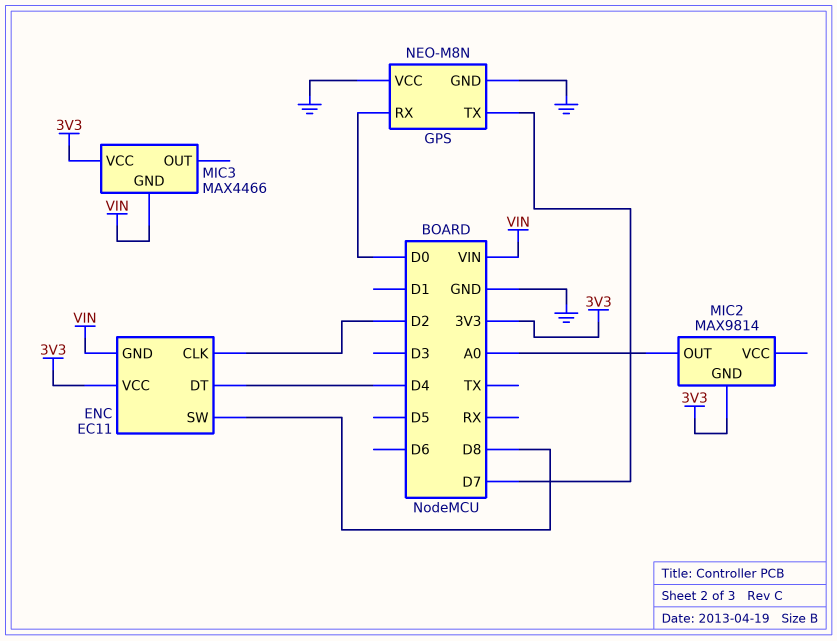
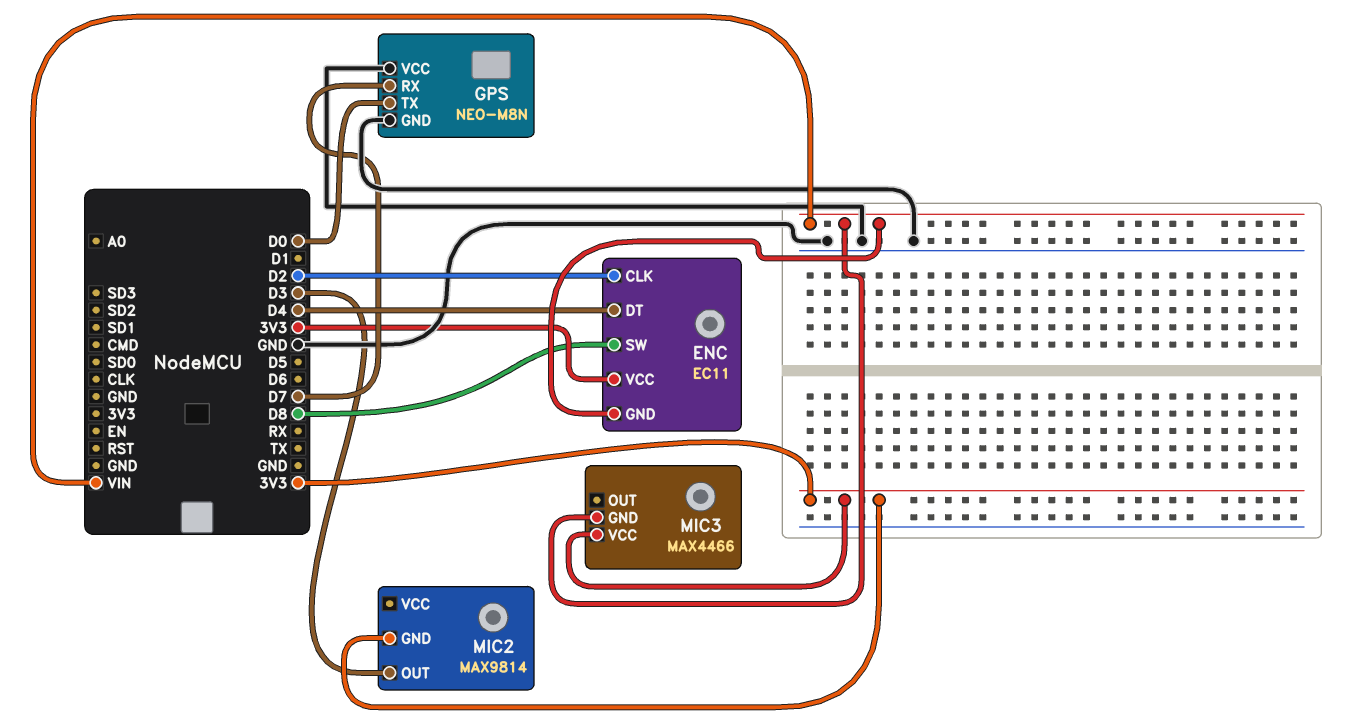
GPS pin RX: D0 -> D7
GPS pin TX: D7 -> D0
MIC2 pin OUT: A0 -> D3

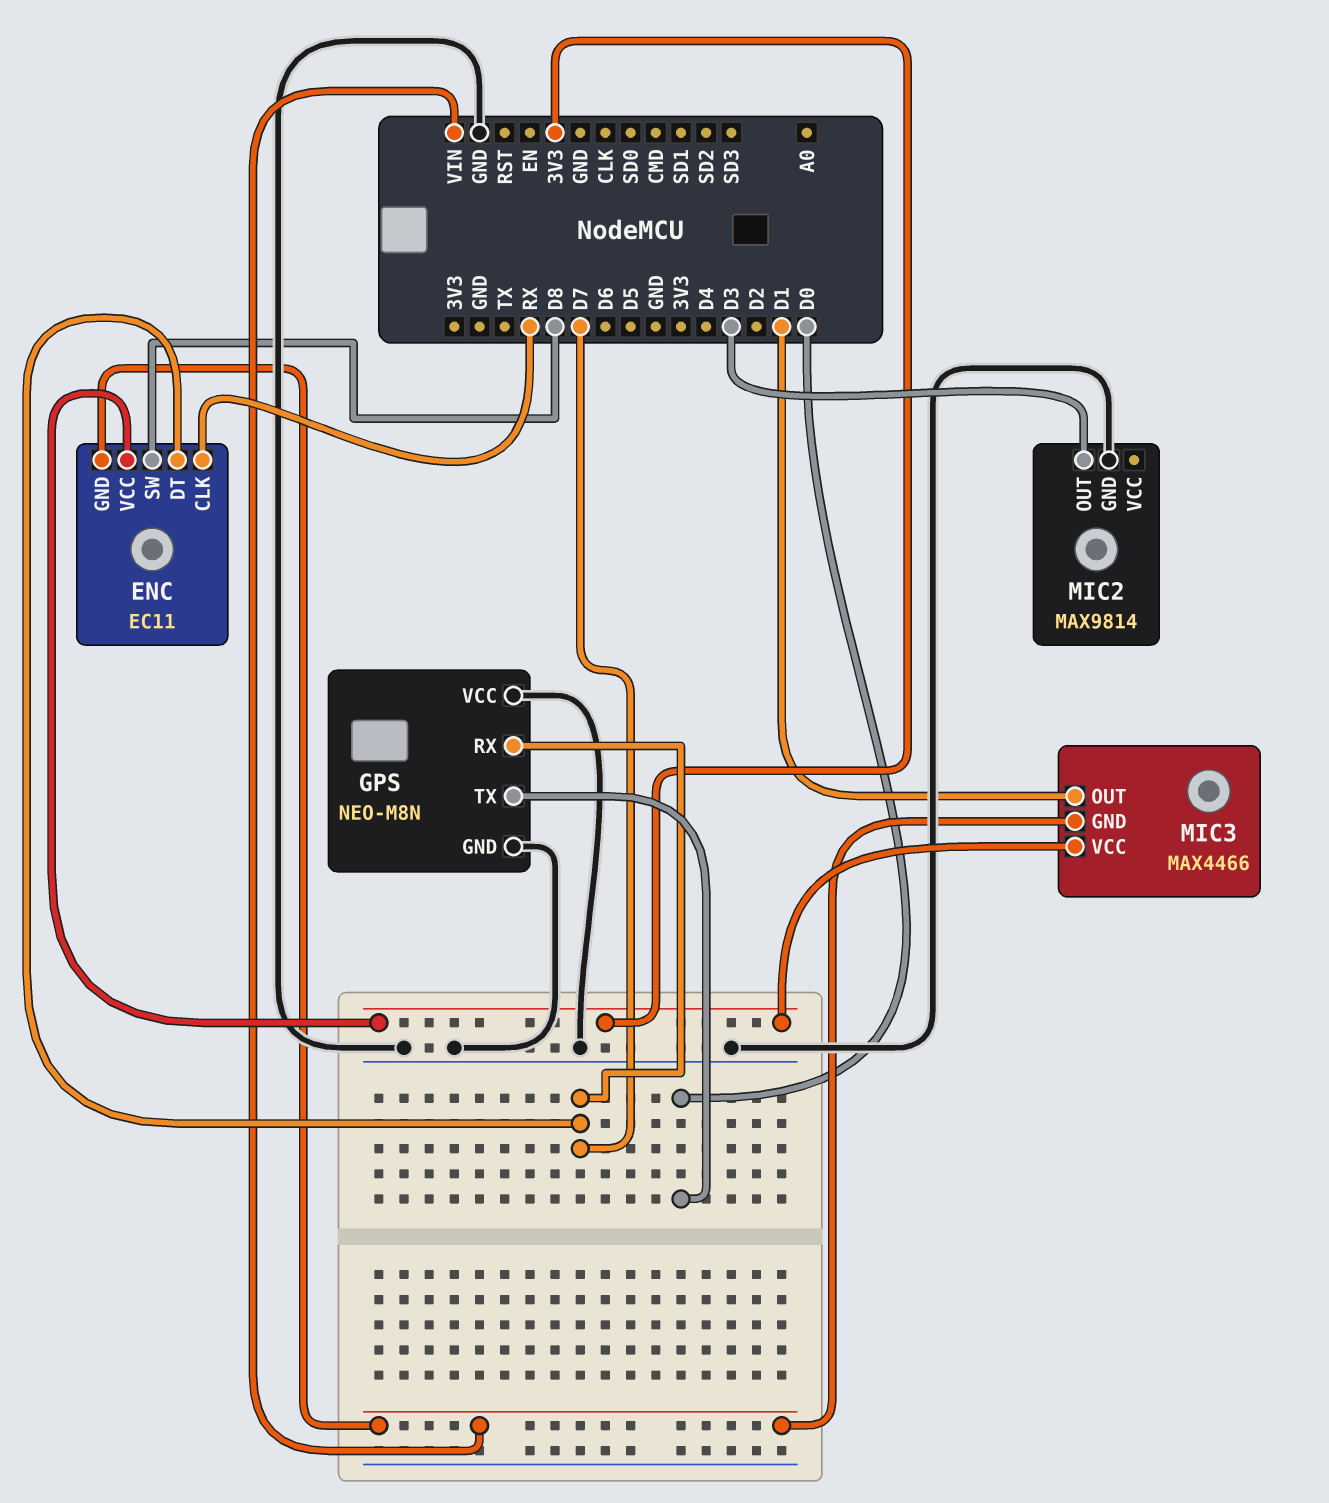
ENC pin CLK: D2 -> RX
ENC pin DT: D4 -> D7
MIC2 pin GND: 3V3 -> GND
MIC3 pin OUT: none -> D1

